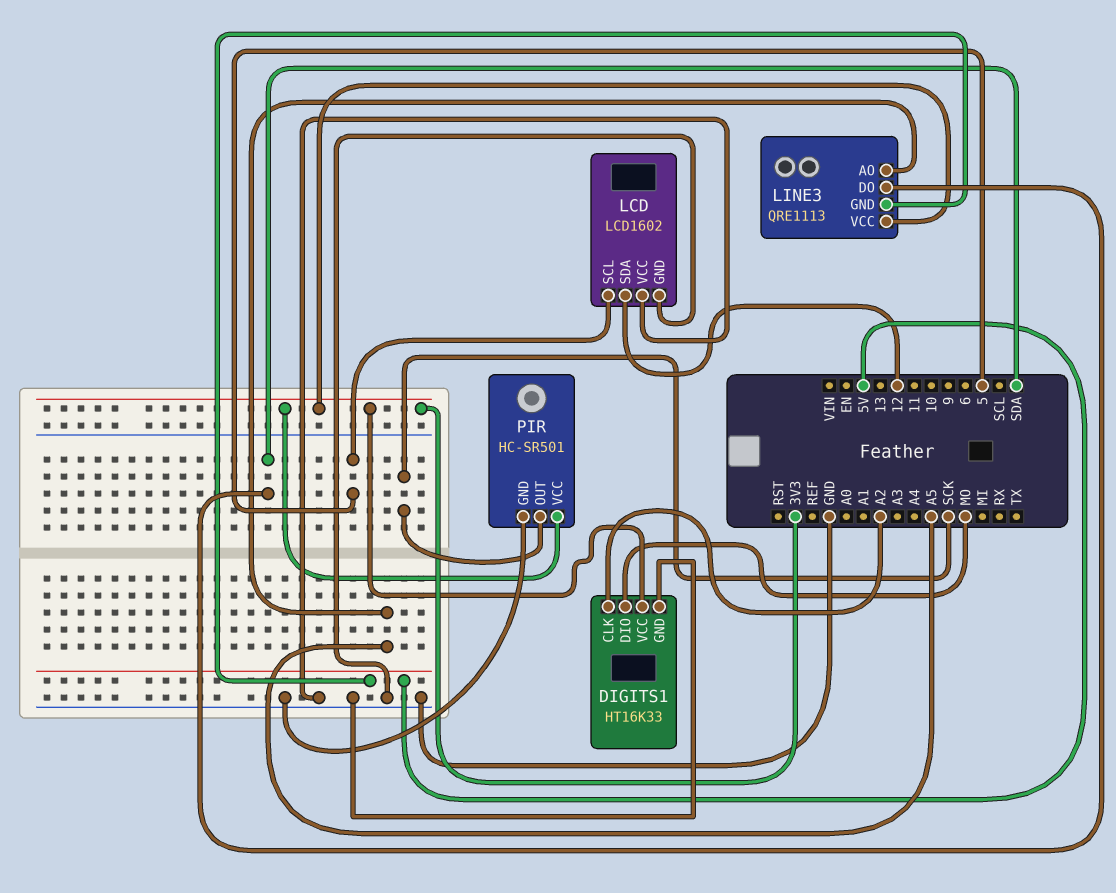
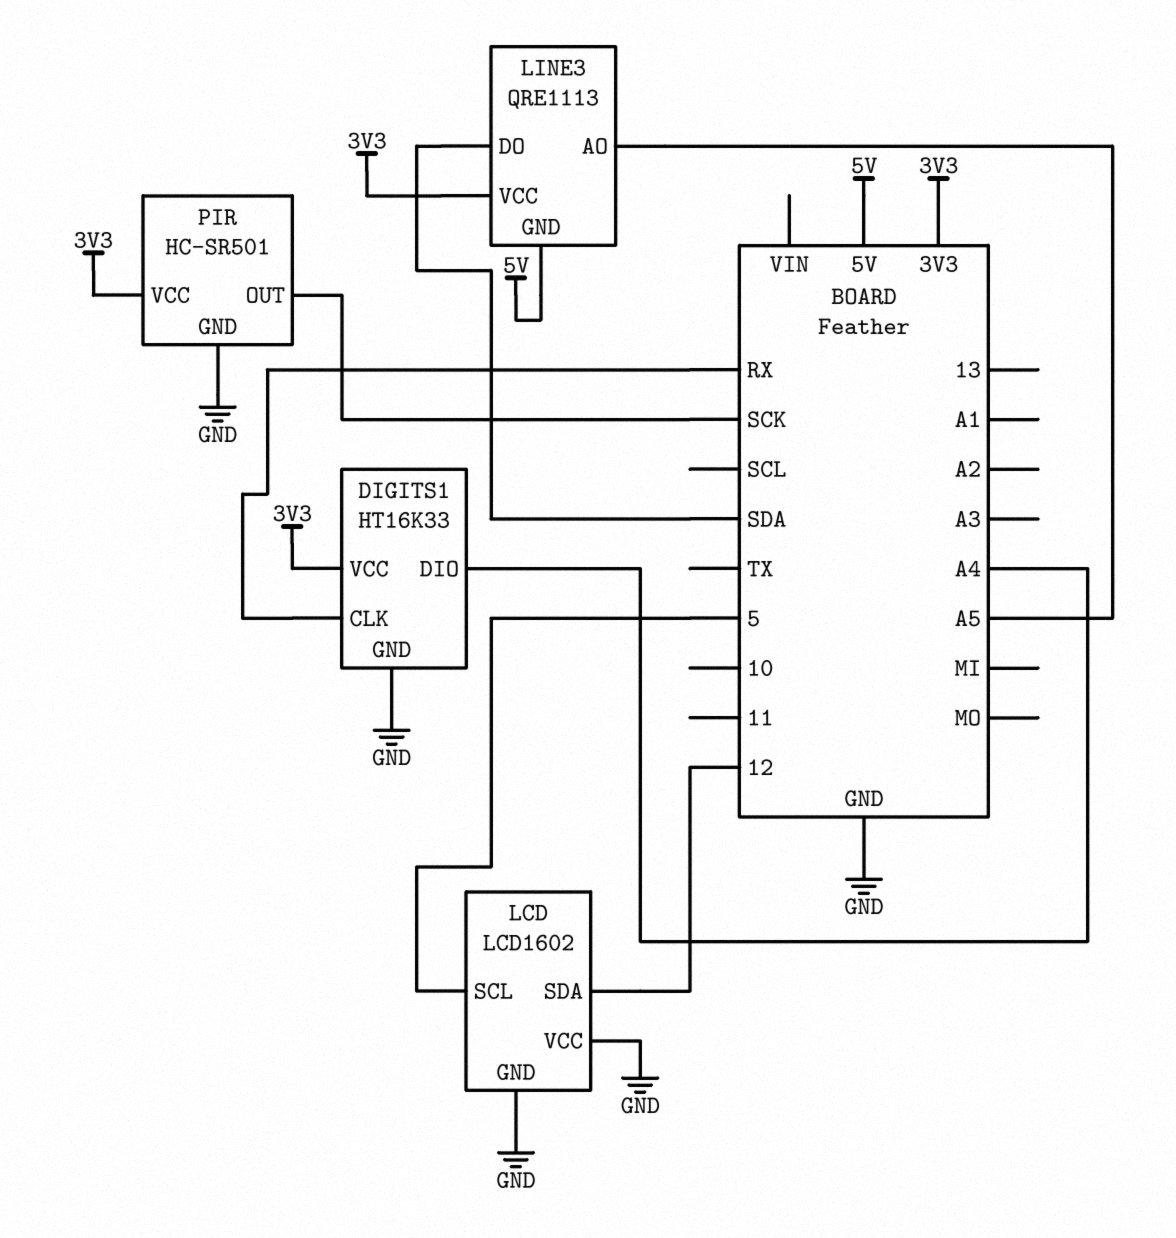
DIGITS1 pin CLK: A2 -> RX
DIGITS1 pin DIO: MO -> A4

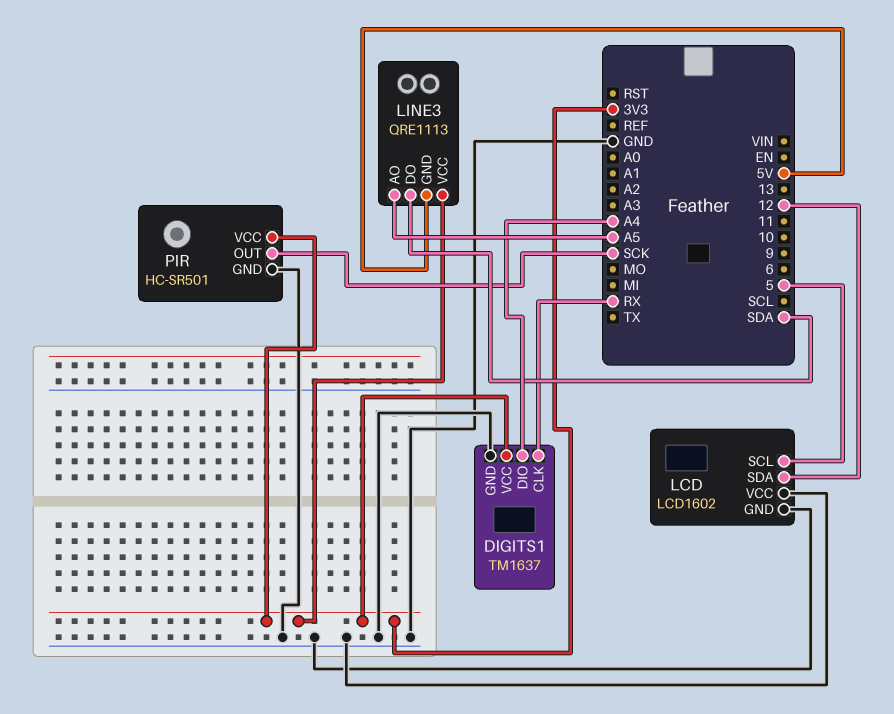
DIGITS1: HT16K33 -> TM1637

